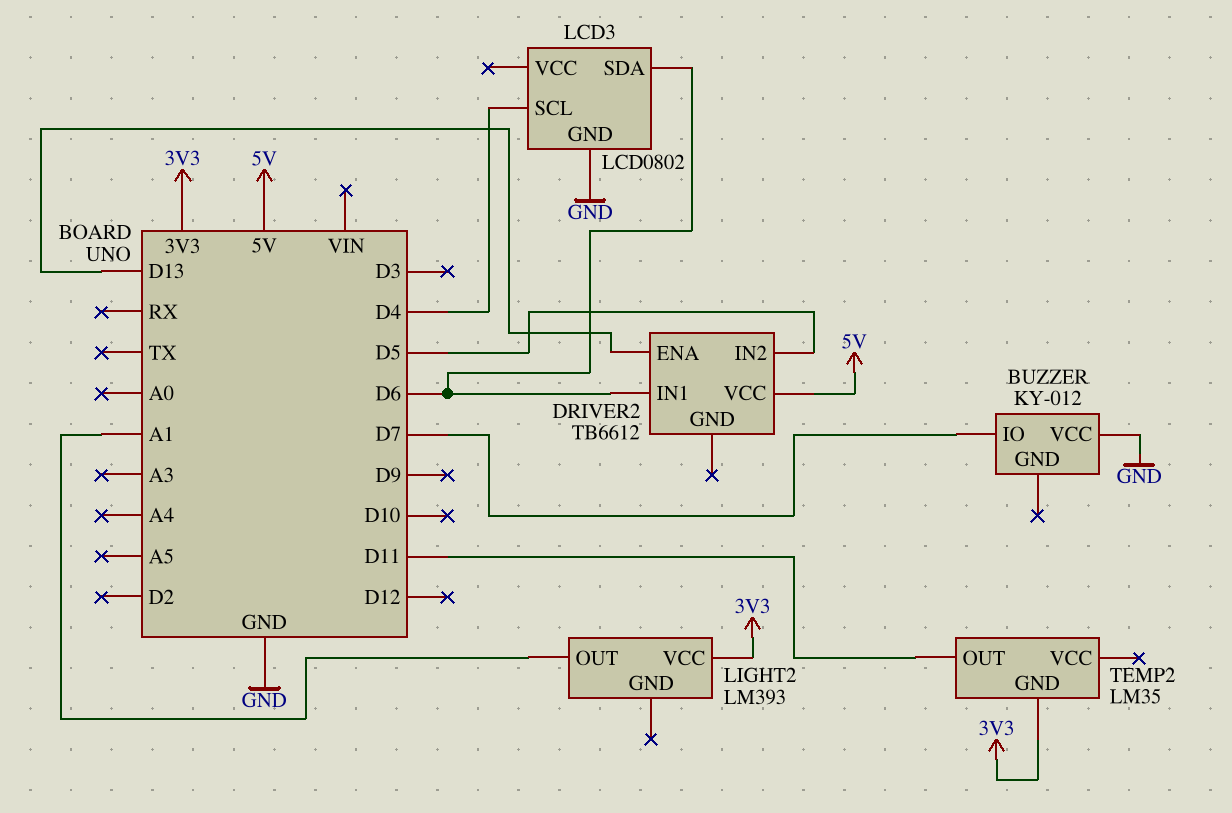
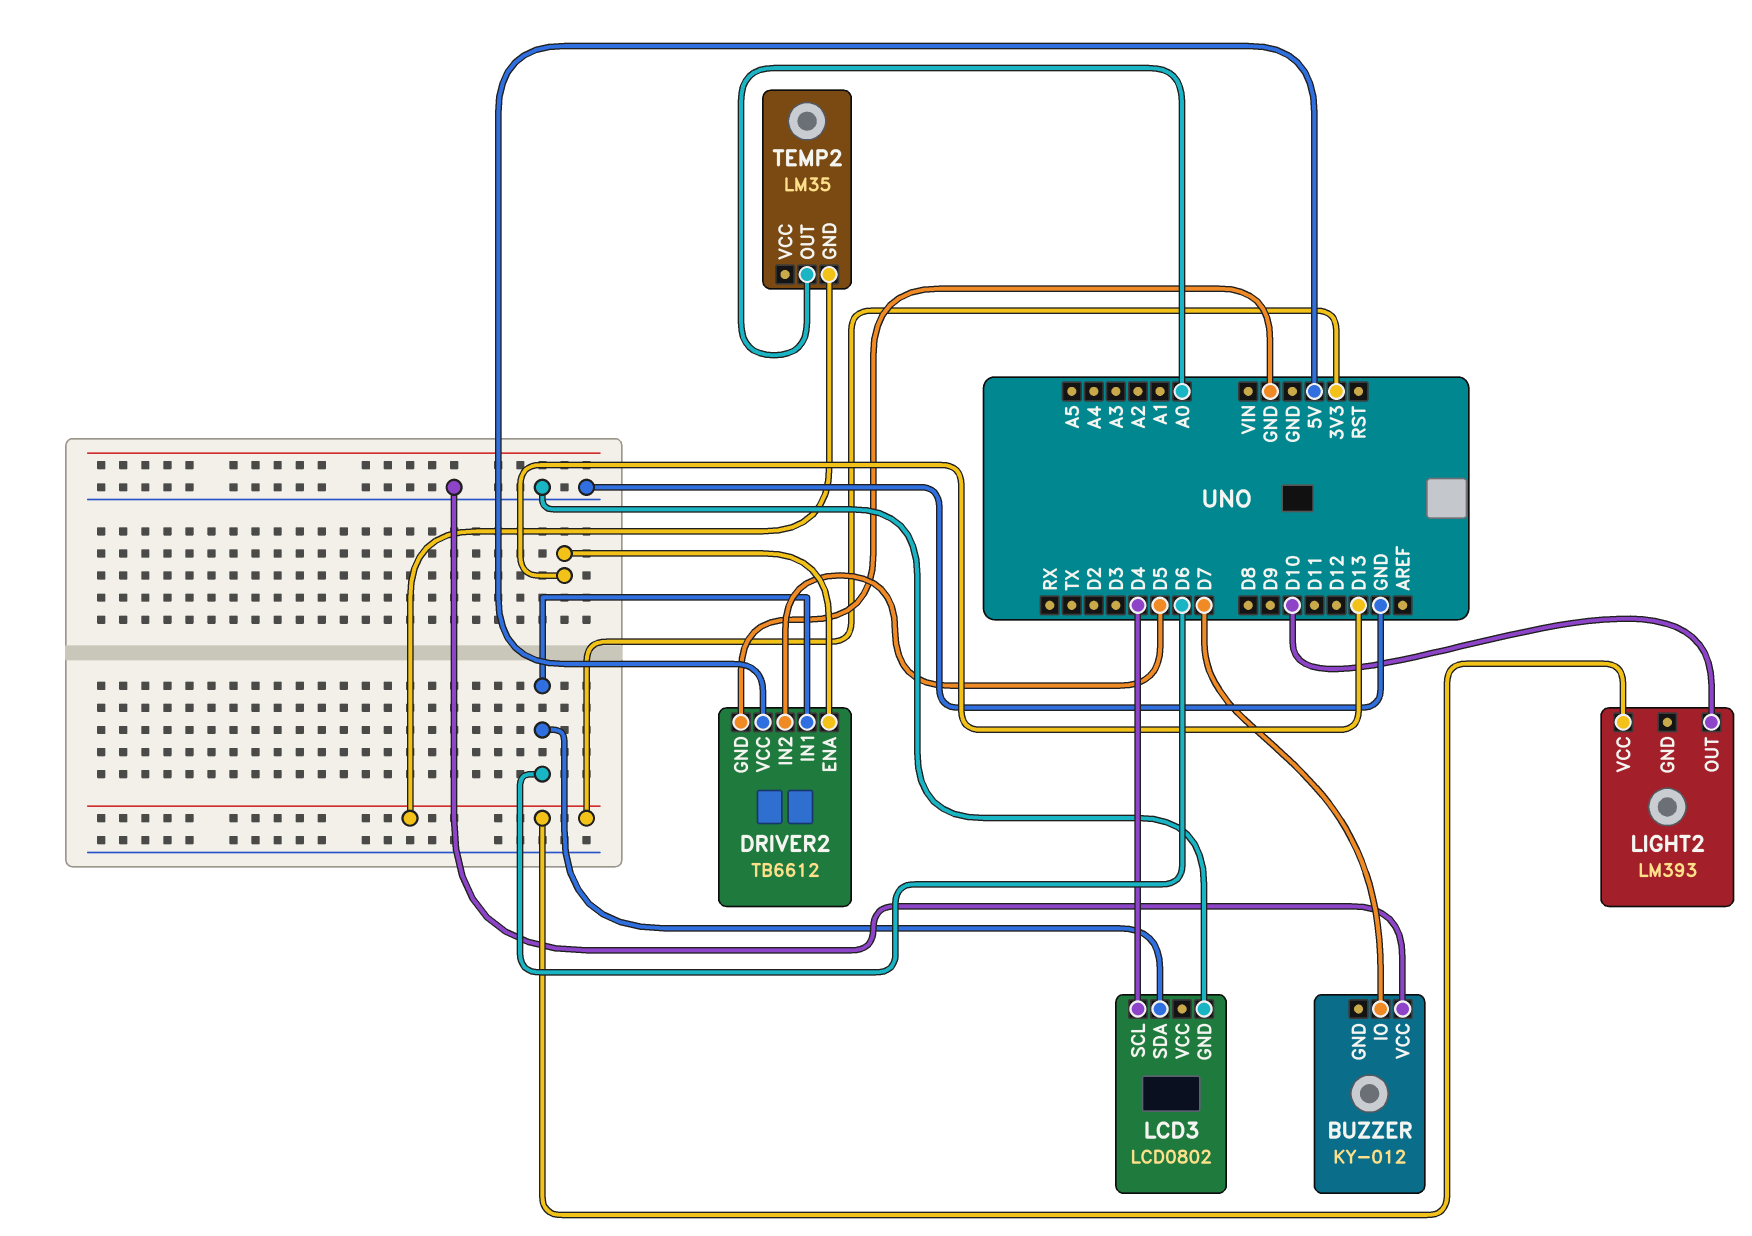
DRIVER2 pin GND: none -> GND
LIGHT2 pin OUT: A1 -> D10
TEMP2 pin OUT: D11 -> A0

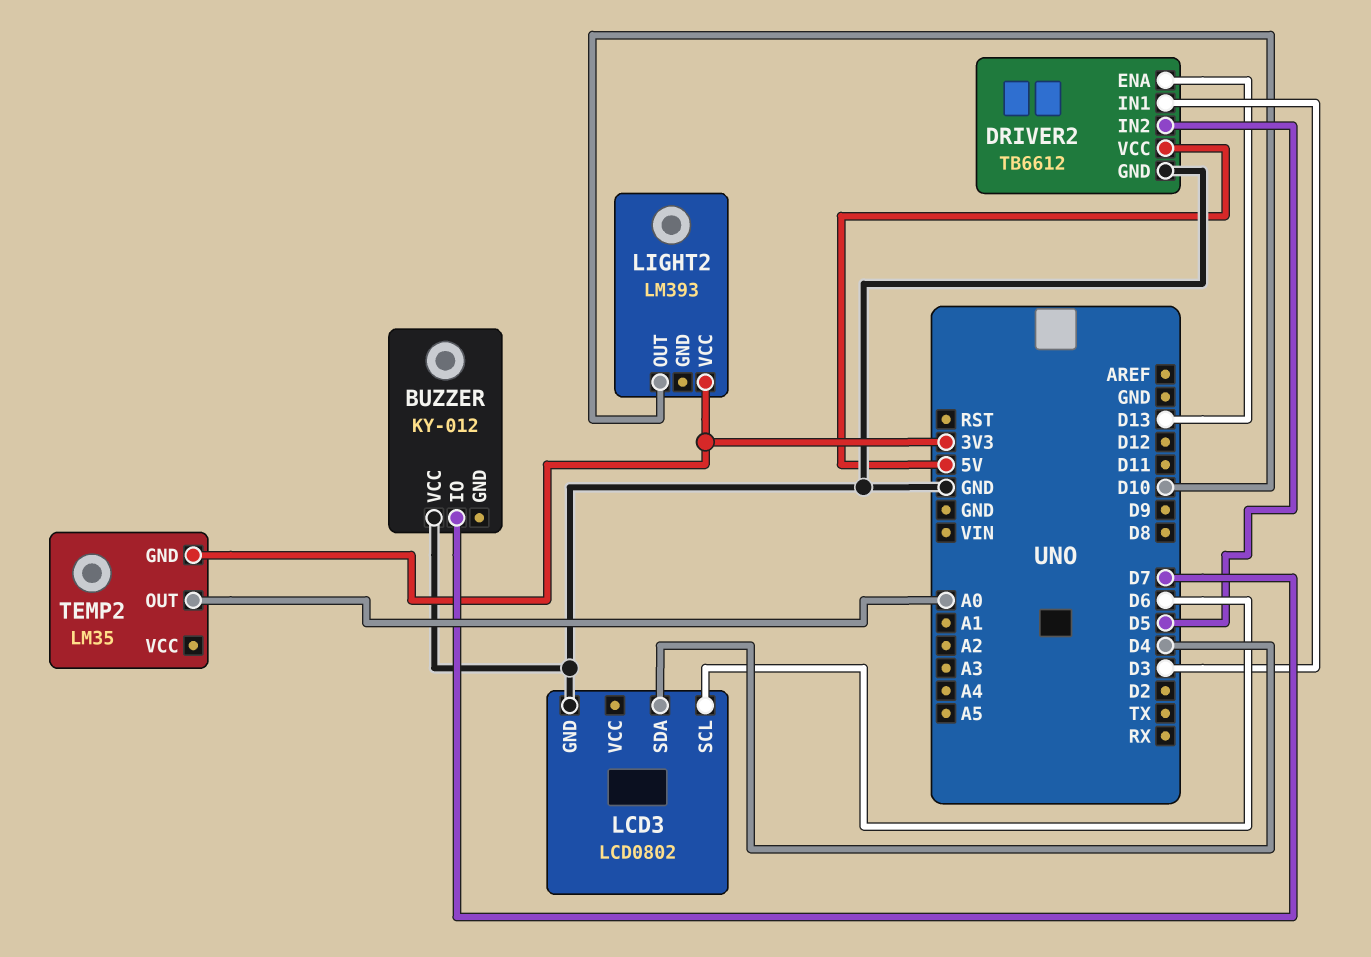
DRIVER2 pin IN1: D6 -> D3
LCD3 pin SCL: D4 -> D6
LCD3 pin SDA: D6 -> D4

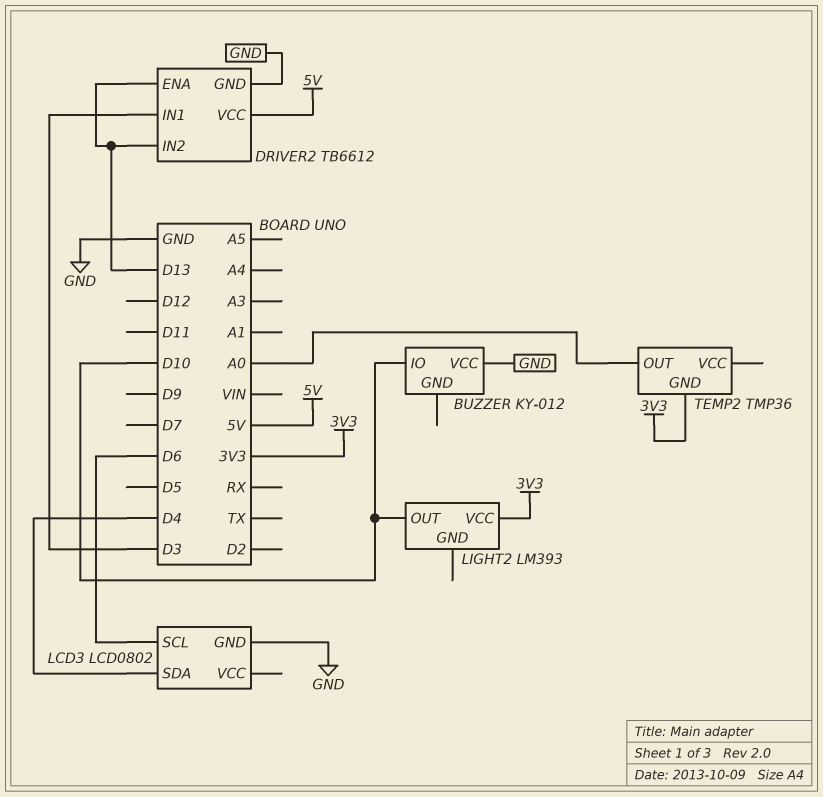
BUZZER pin IO: D7 -> D10
DRIVER2 pin IN2: D5 -> D13
TEMP2: LM35 -> TMP36

